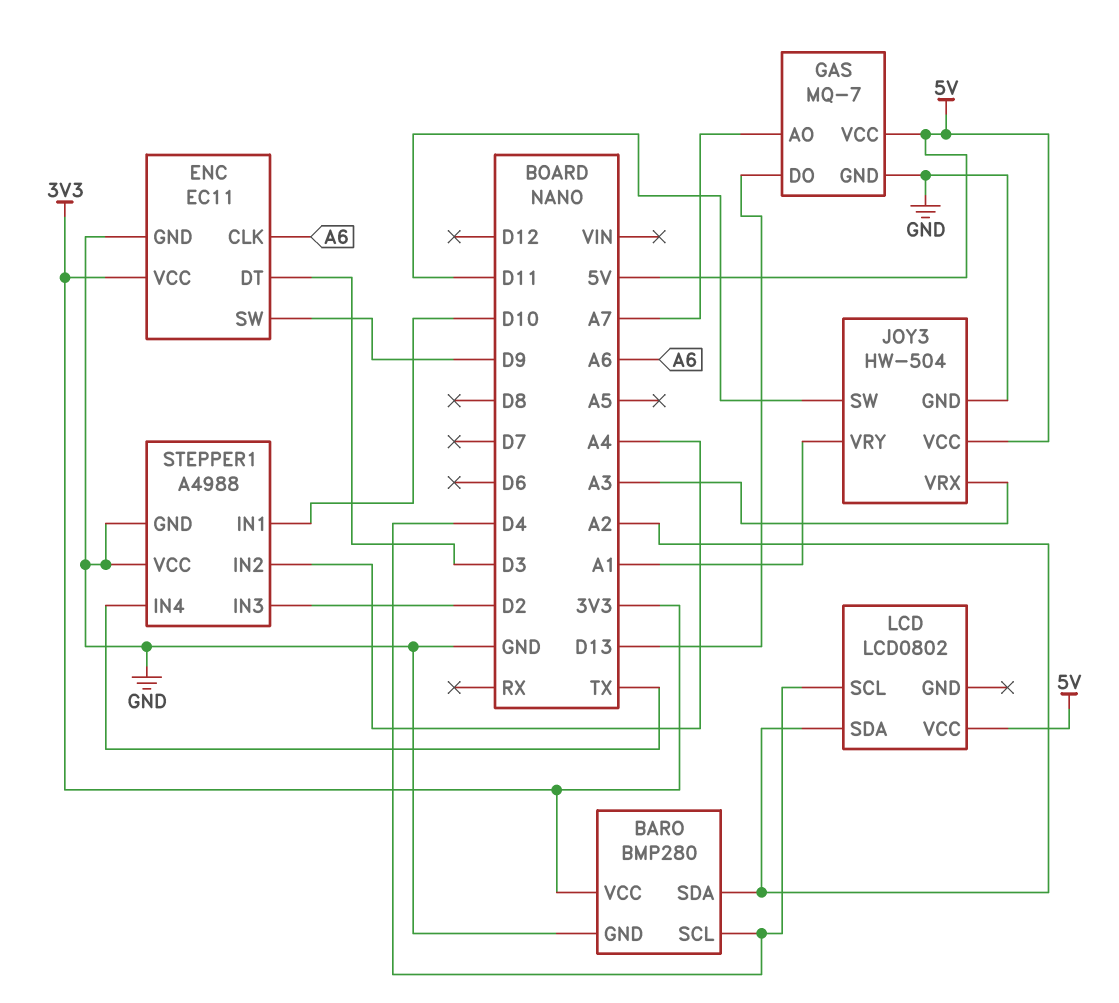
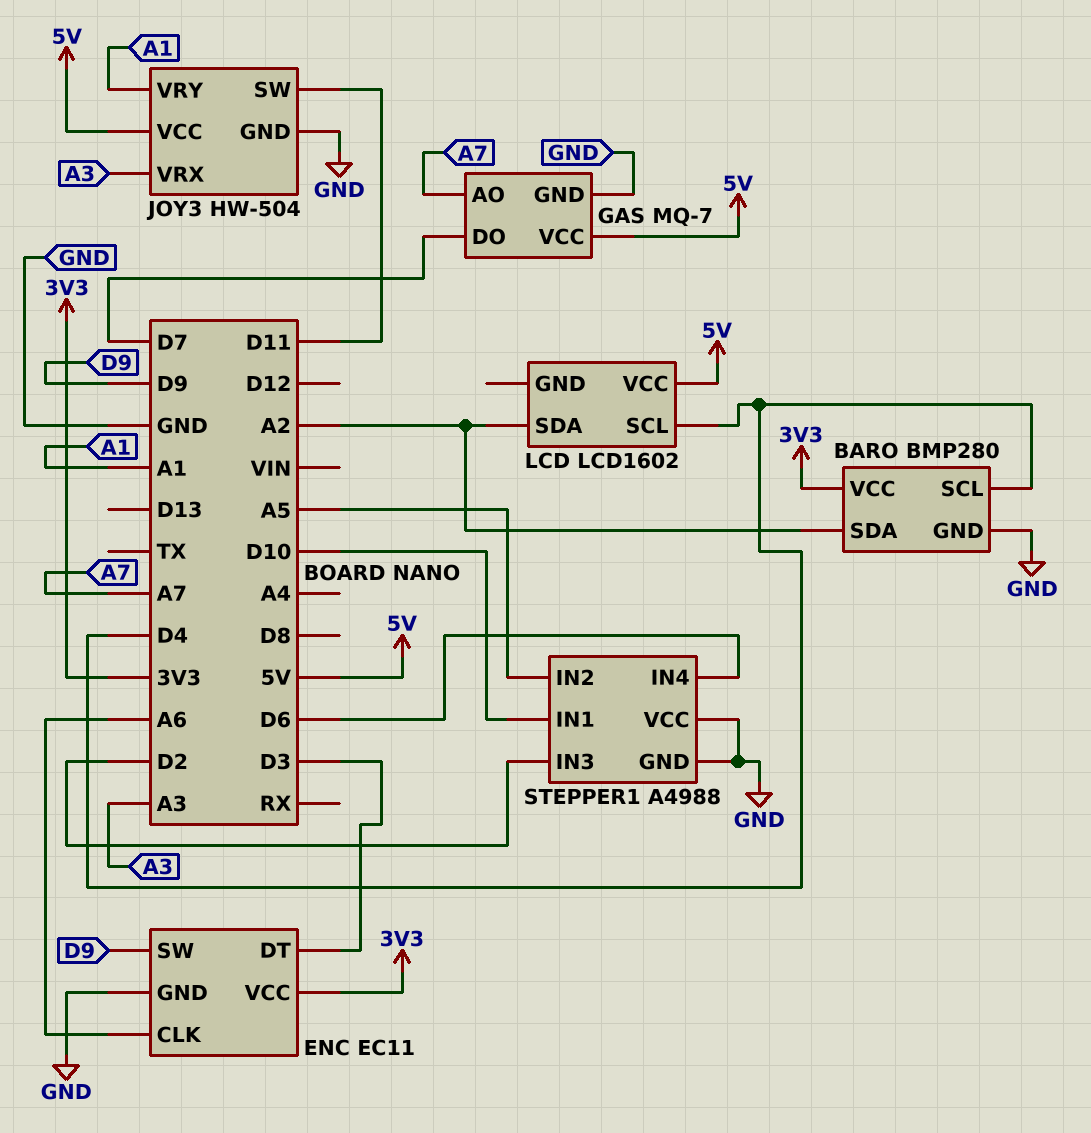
GAS pin DO: D13 -> D7
LCD: LCD0802 -> LCD1602
STEPPER1 pin IN2: A4 -> A5
STEPPER1 pin IN4: TX -> D6

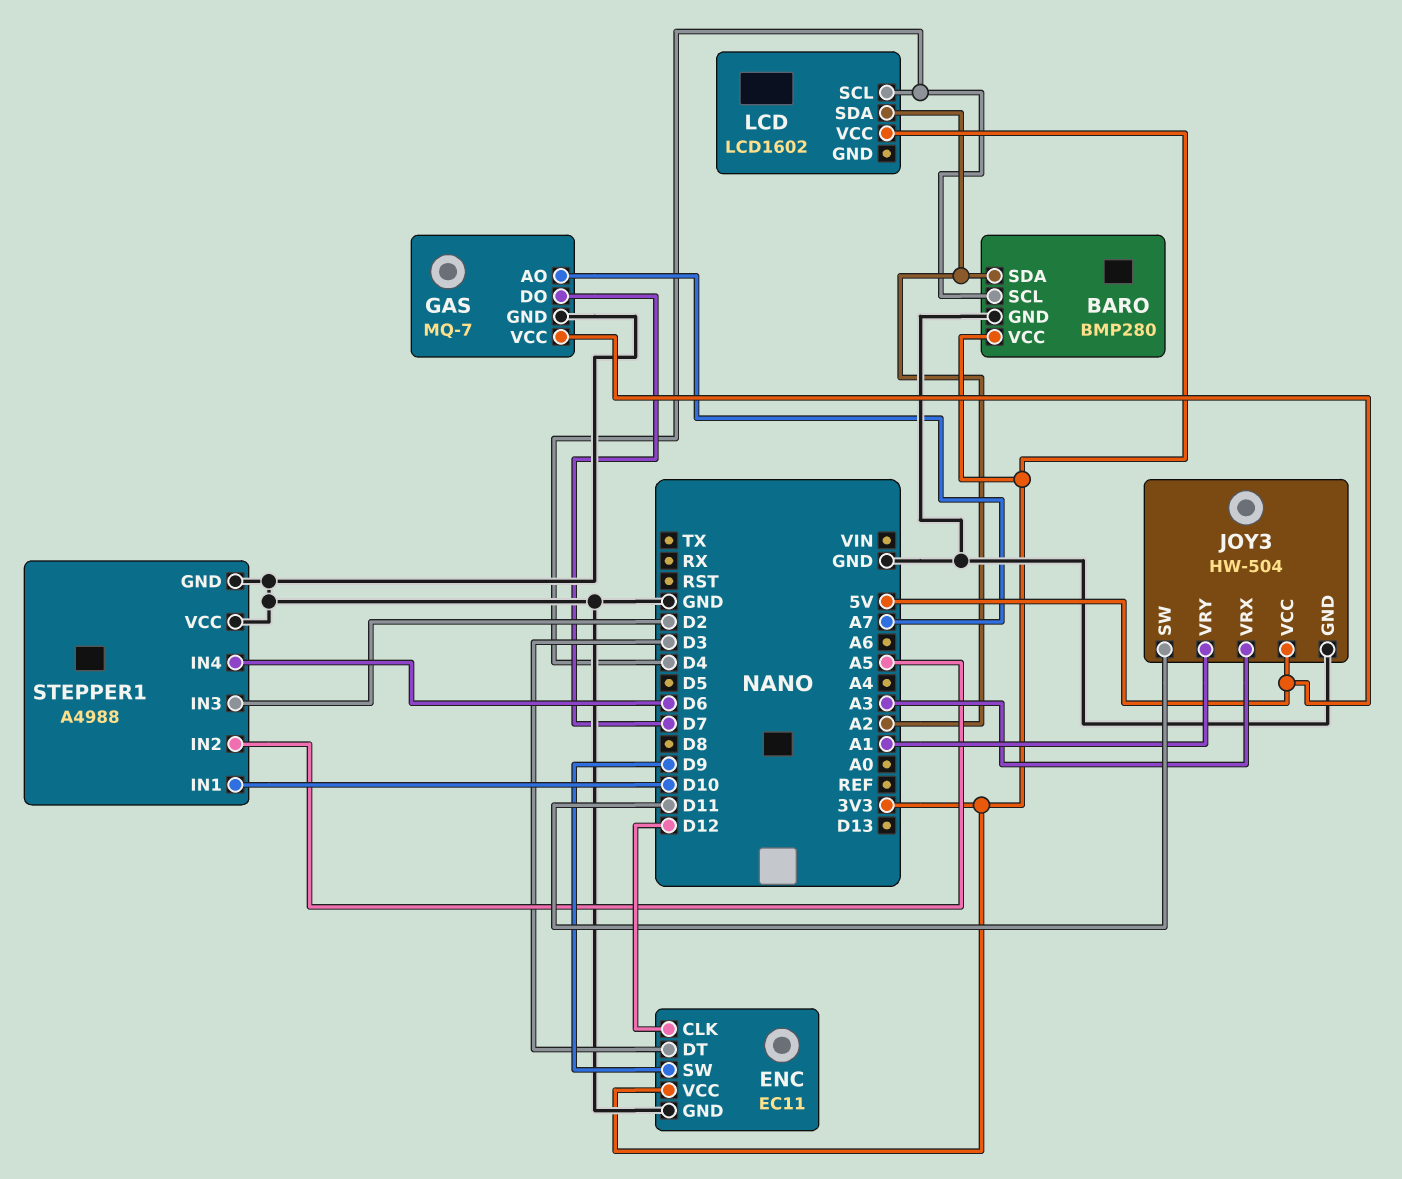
ENC pin CLK: A6 -> D12
LCD pin VCC: 5V -> 3V3

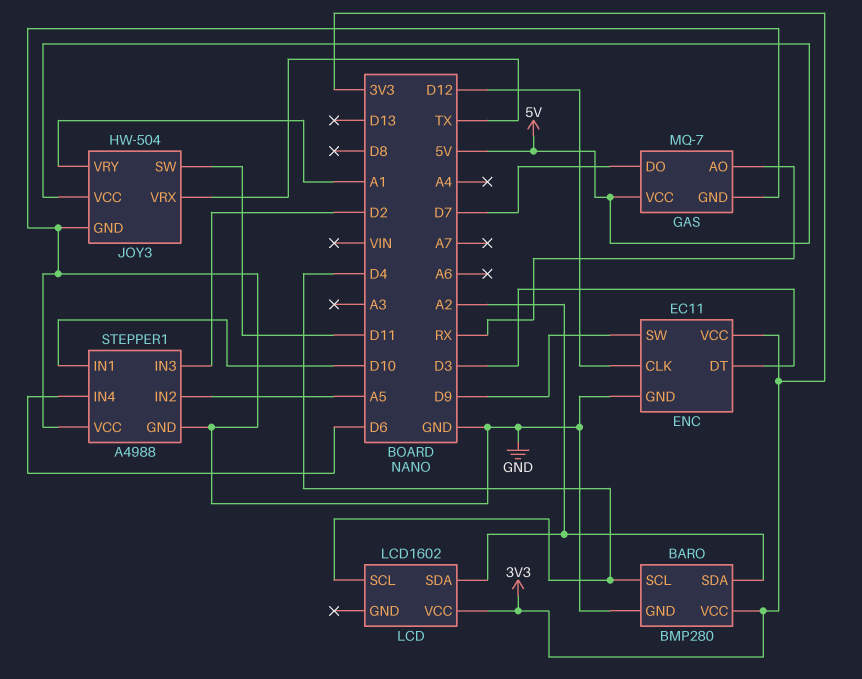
GAS pin AO: A7 -> RX
JOY3 pin VRX: A3 -> TX

